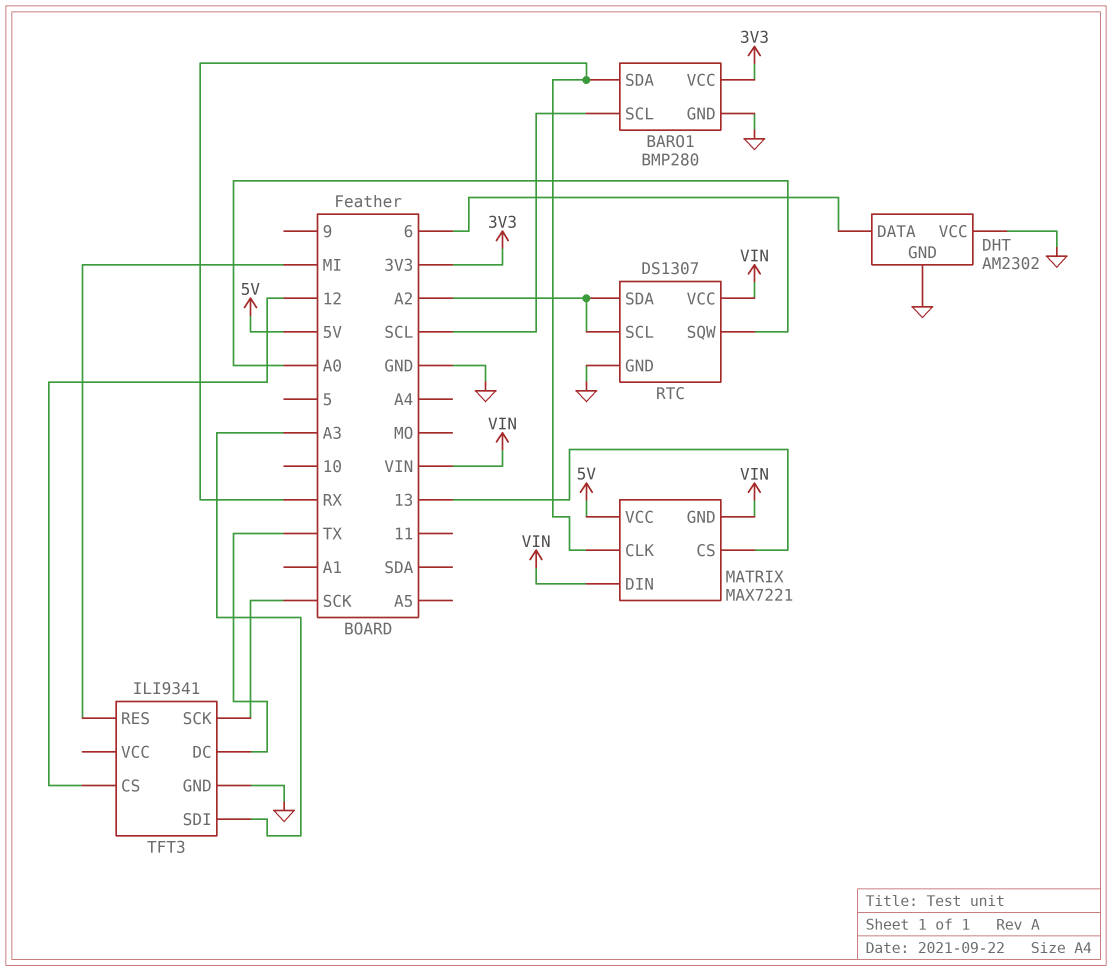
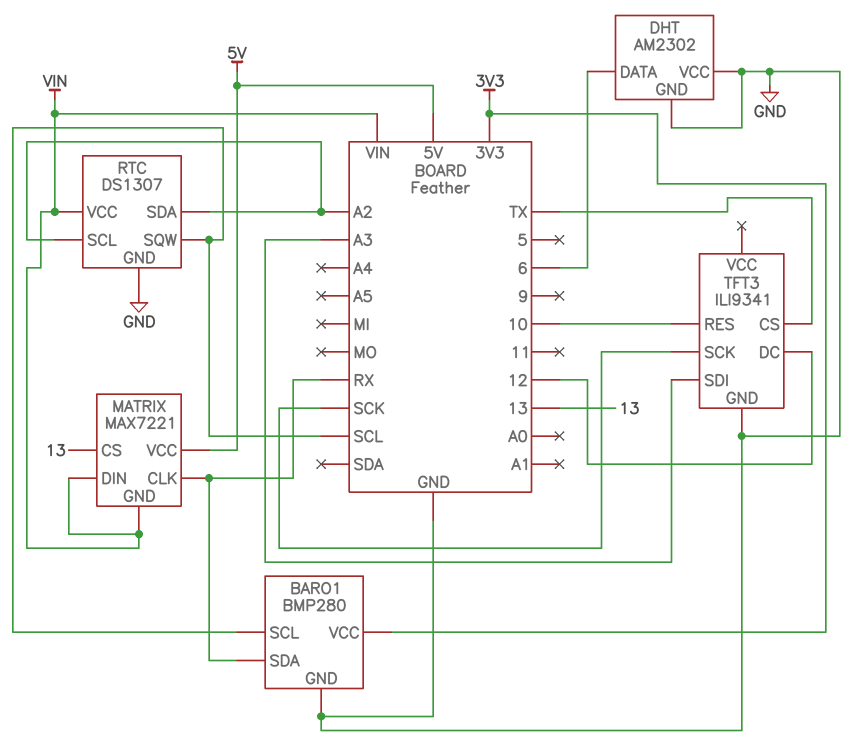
RTC pin SQW: A0 -> SCL
TFT3 pin CS: 12 -> TX
TFT3 pin DC: TX -> 12
TFT3 pin RES: MI -> 10

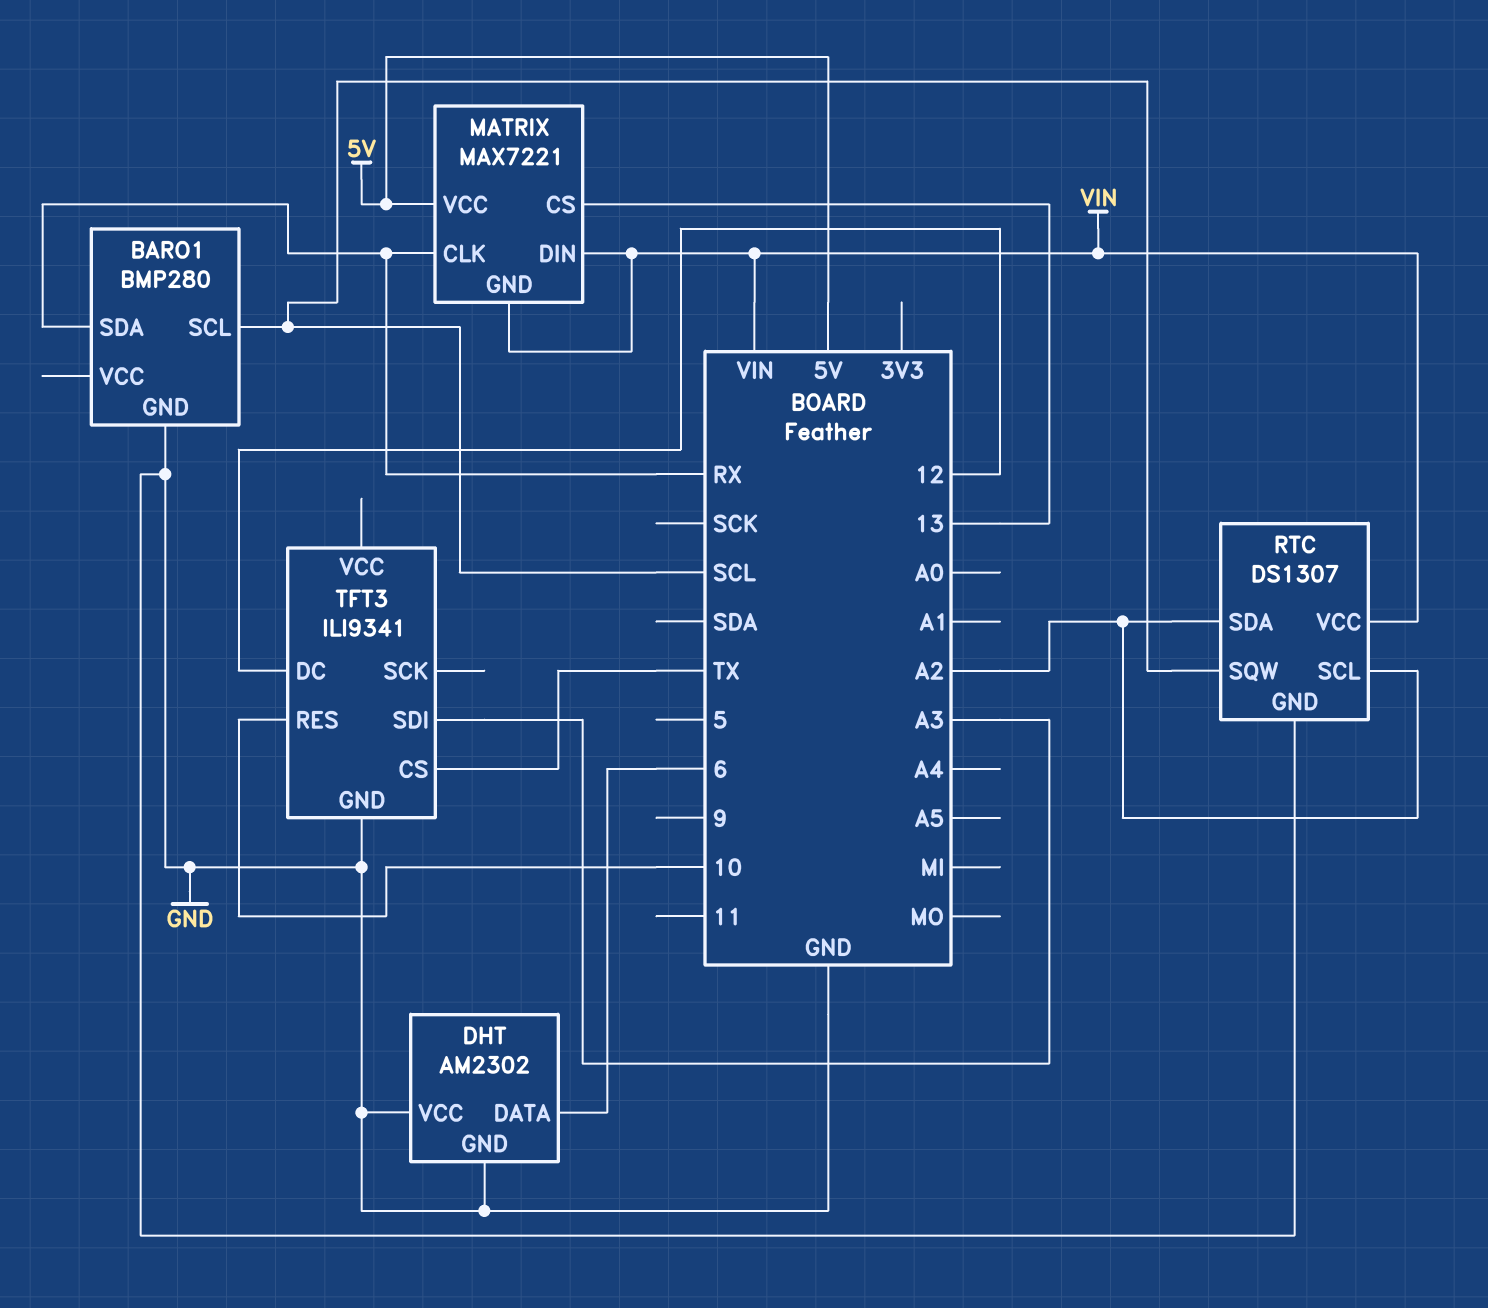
BARO1 pin VCC: 3V3 -> none
TFT3 pin SCK: SCK -> none

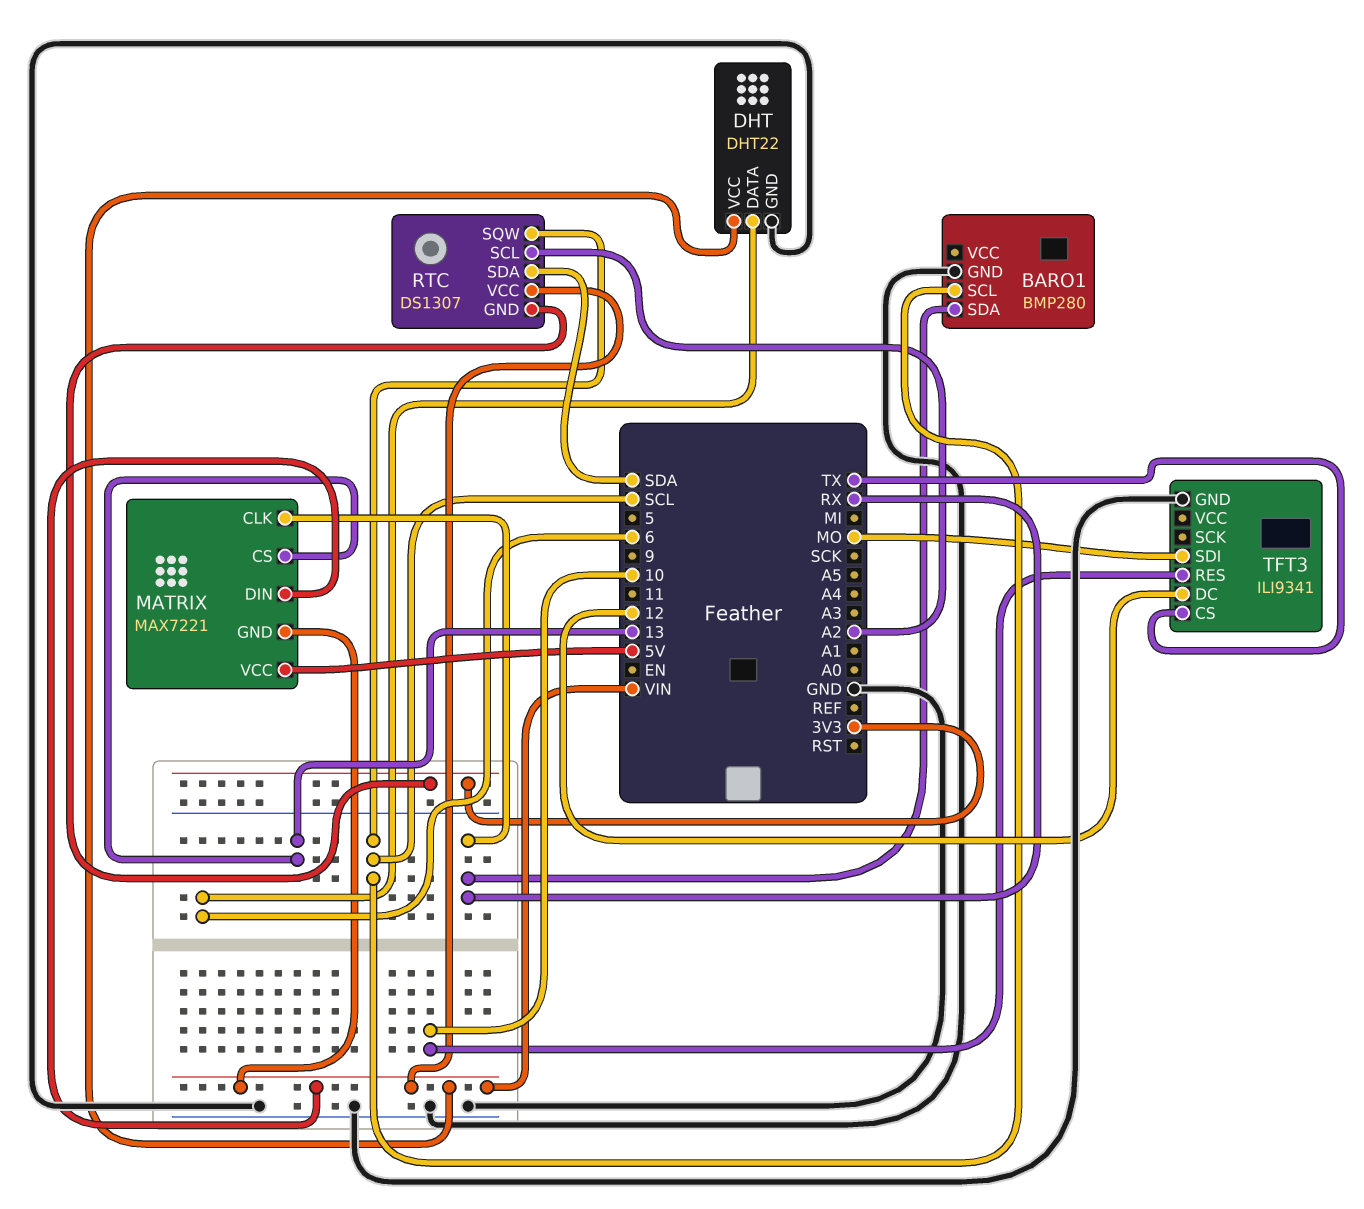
DHT: AM2302 -> DHT22
DHT pin VCC: GND -> VIN
RTC pin GND: GND -> 3V3
RTC pin SDA: A2 -> SDA
TFT3 pin SDI: A3 -> MO

